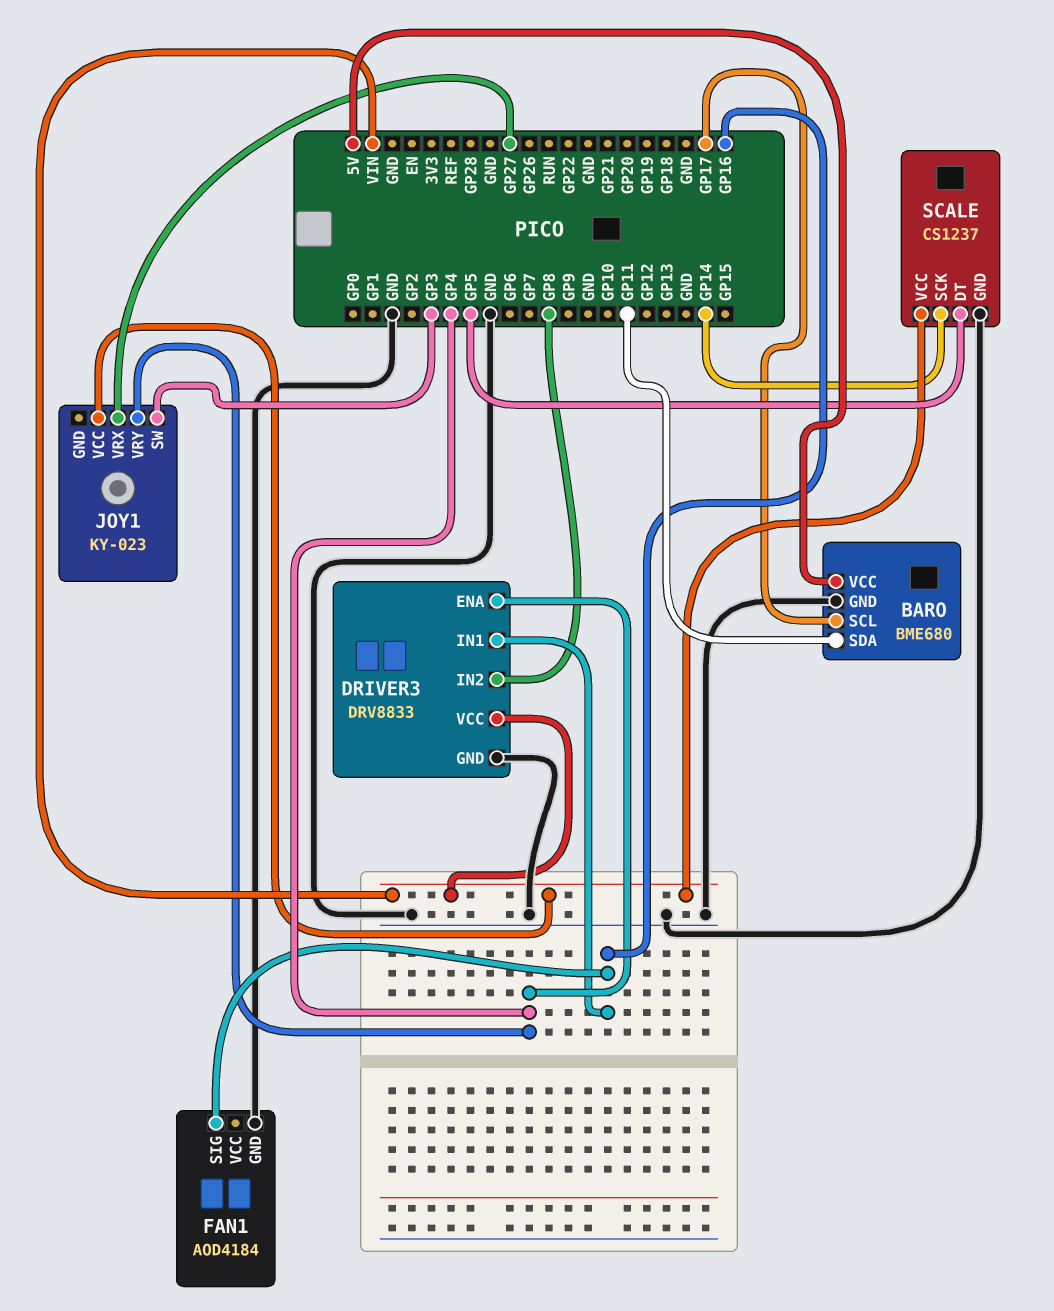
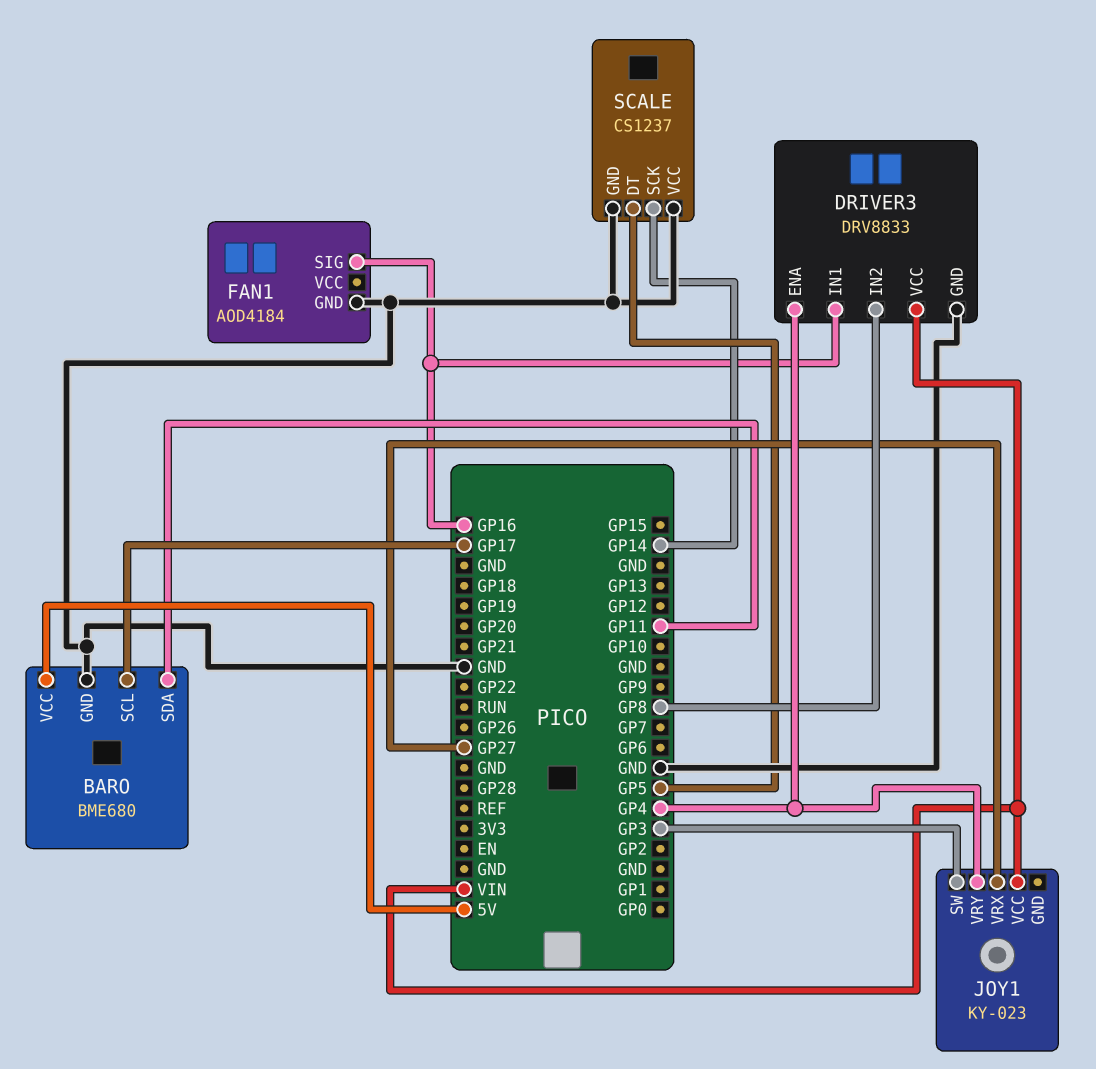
SCALE pin VCC: VIN -> GND

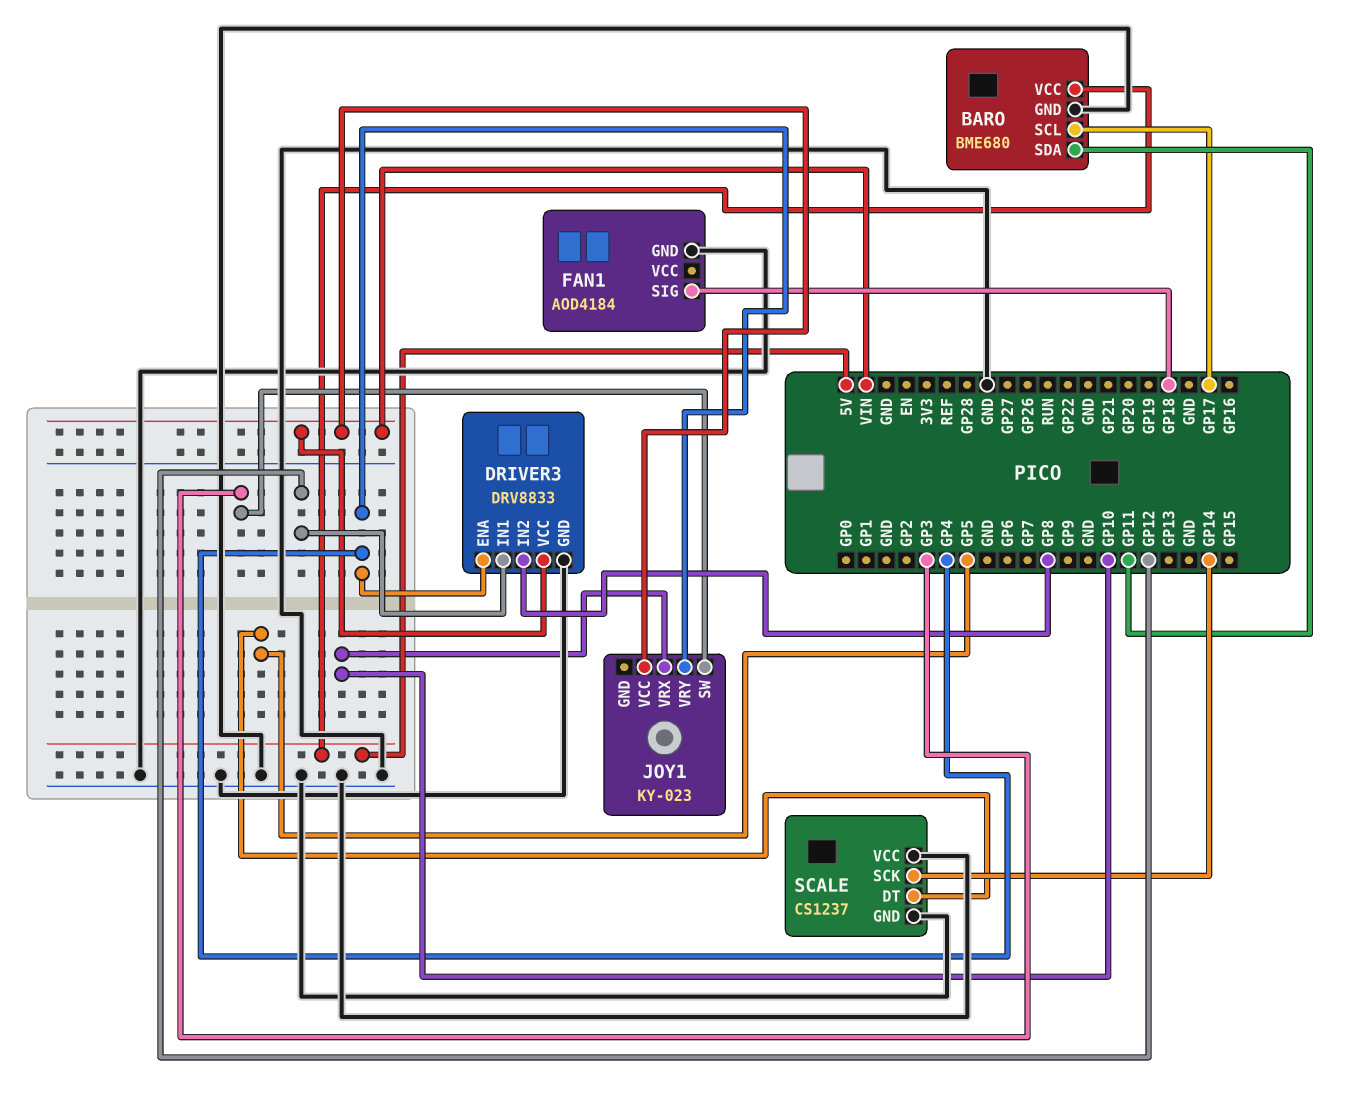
DRIVER3 pin IN1: GP16 -> GP12
FAN1 pin SIG: GP16 -> GP18
JOY1 pin VRX: GP27 -> GP10

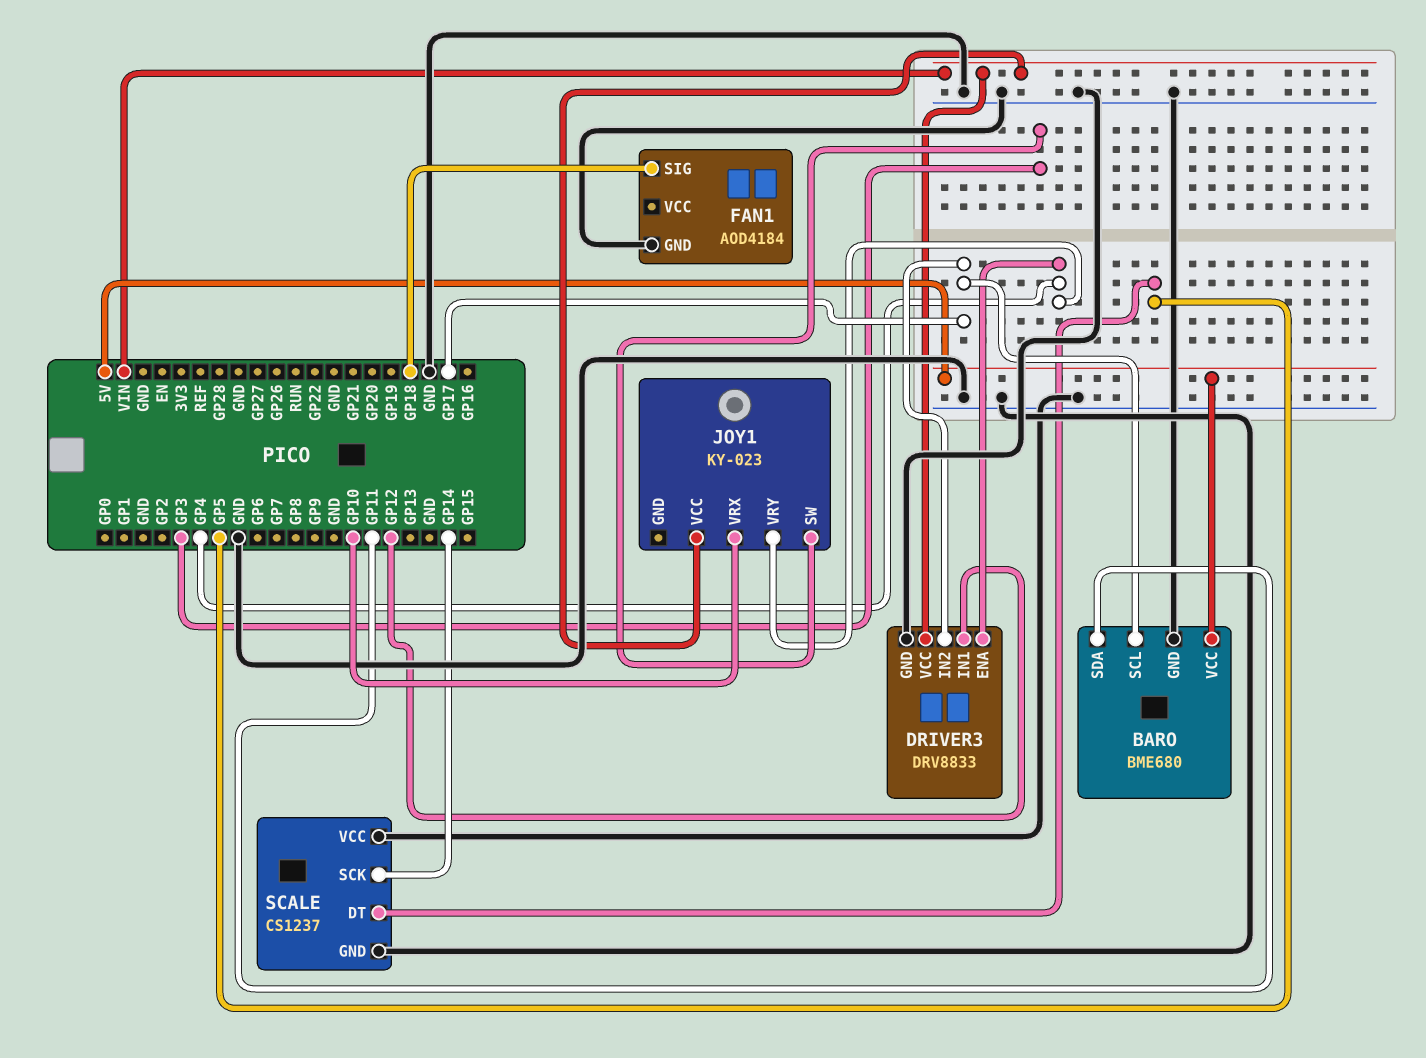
DRIVER3 pin IN2: GP8 -> GP17

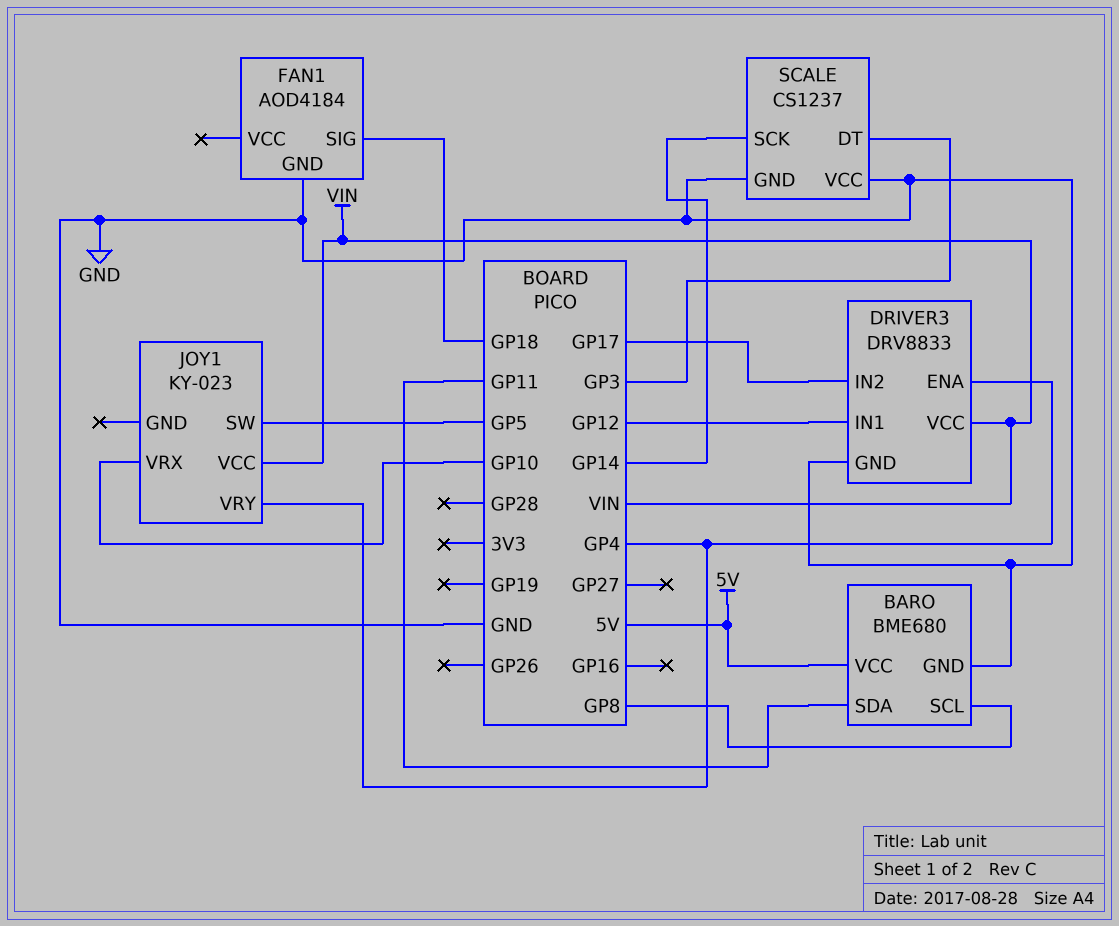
BARO pin SCL: GP17 -> GP8
JOY1 pin SW: GP3 -> GP5
SCALE pin DT: GP5 -> GP3

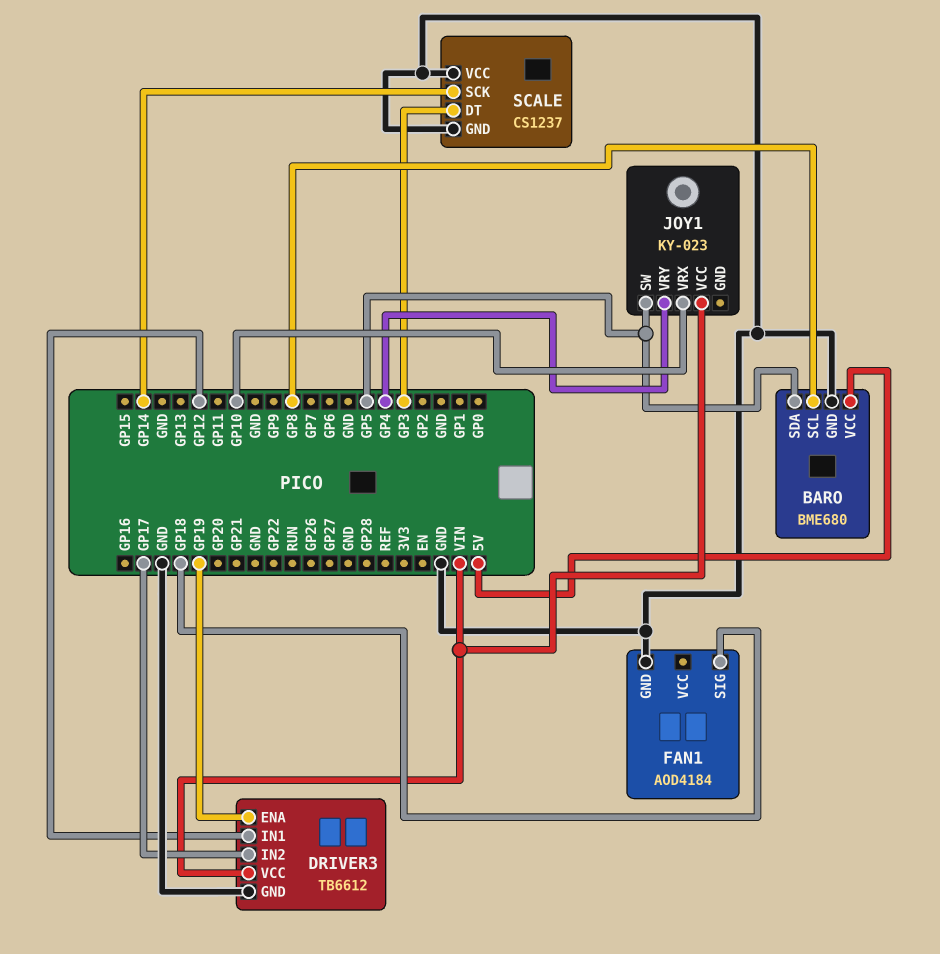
BARO pin SDA: GP11 -> GP5
DRIVER3: DRV8833 -> TB6612
DRIVER3 pin ENA: GP4 -> GP19

